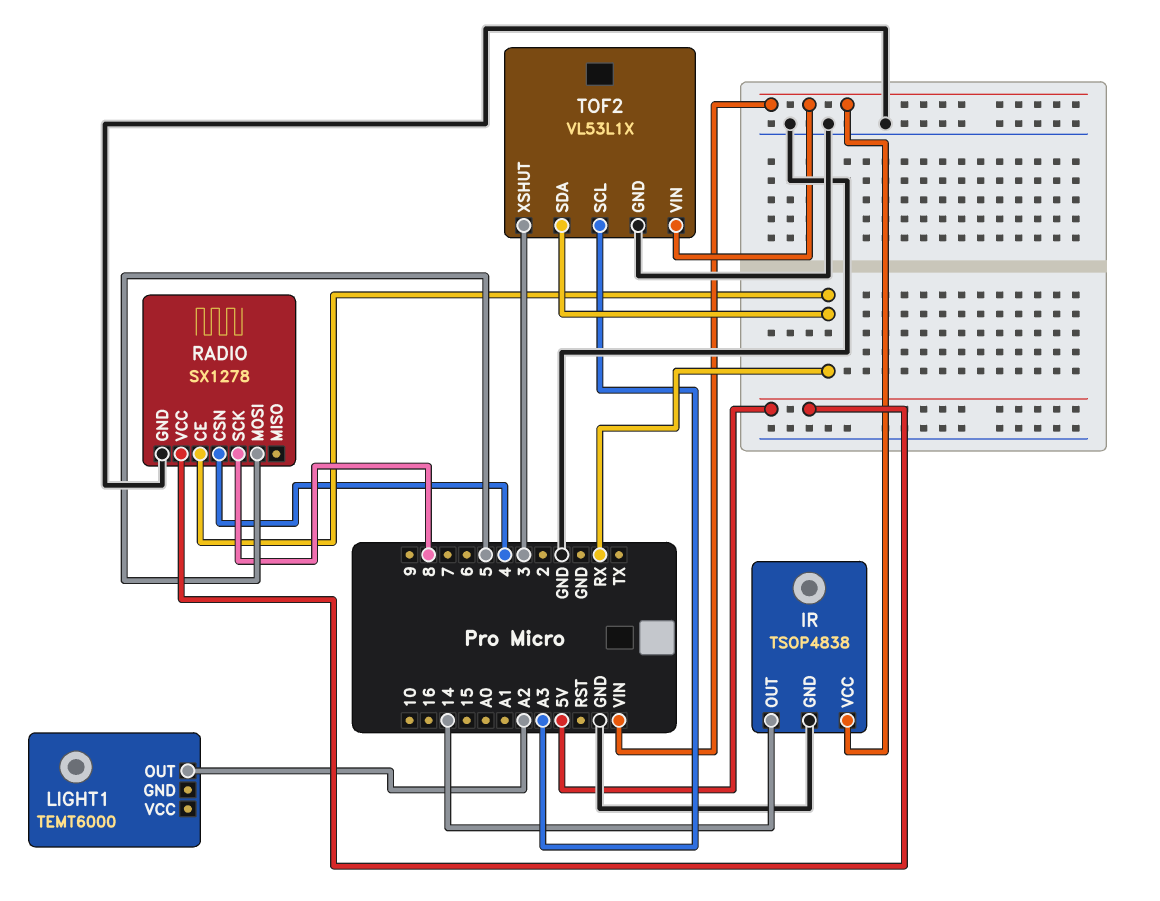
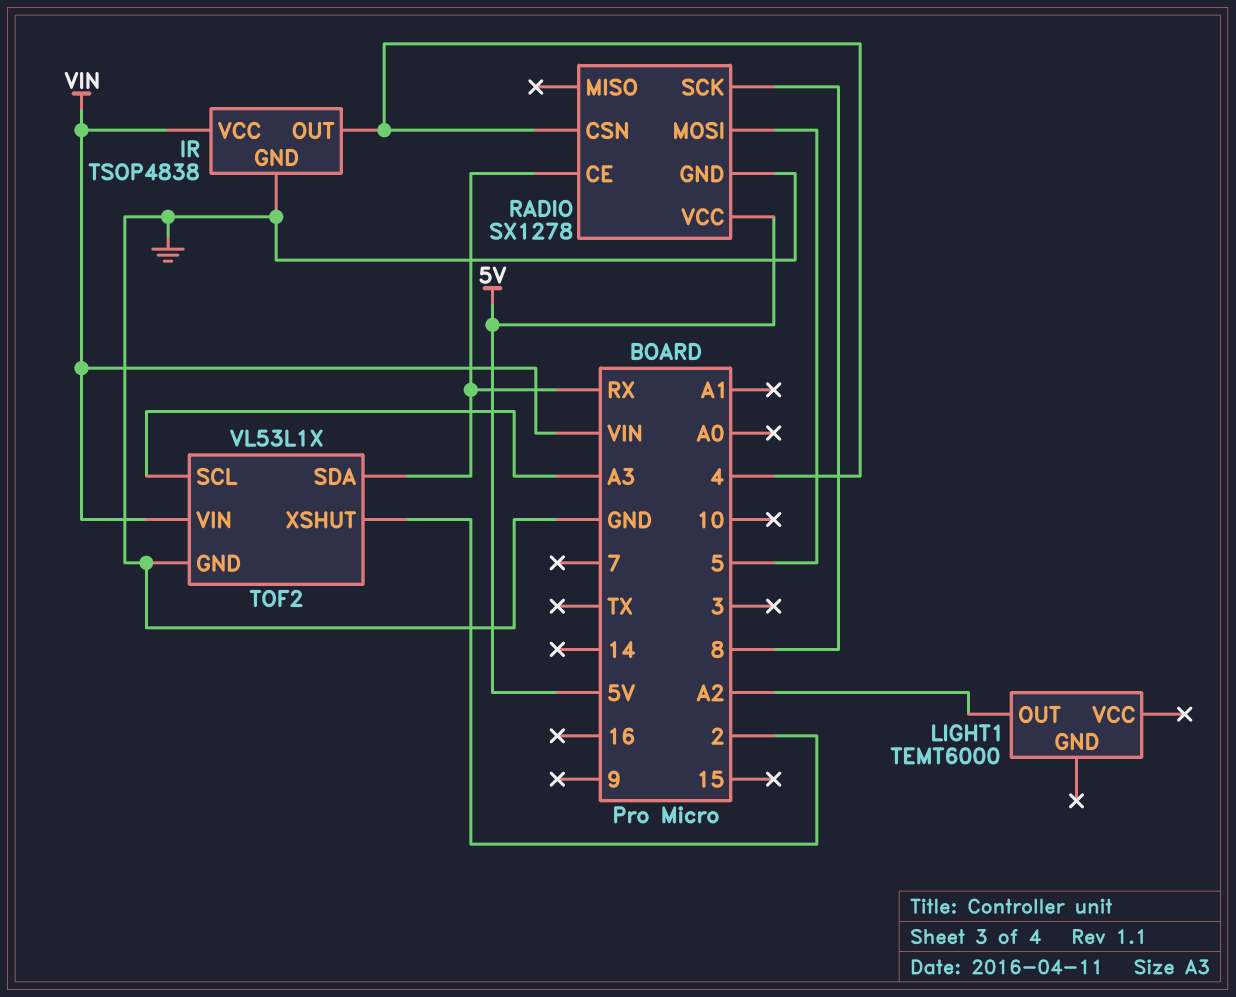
IR pin OUT: 14 -> 4
TOF2 pin XSHUT: 3 -> 2

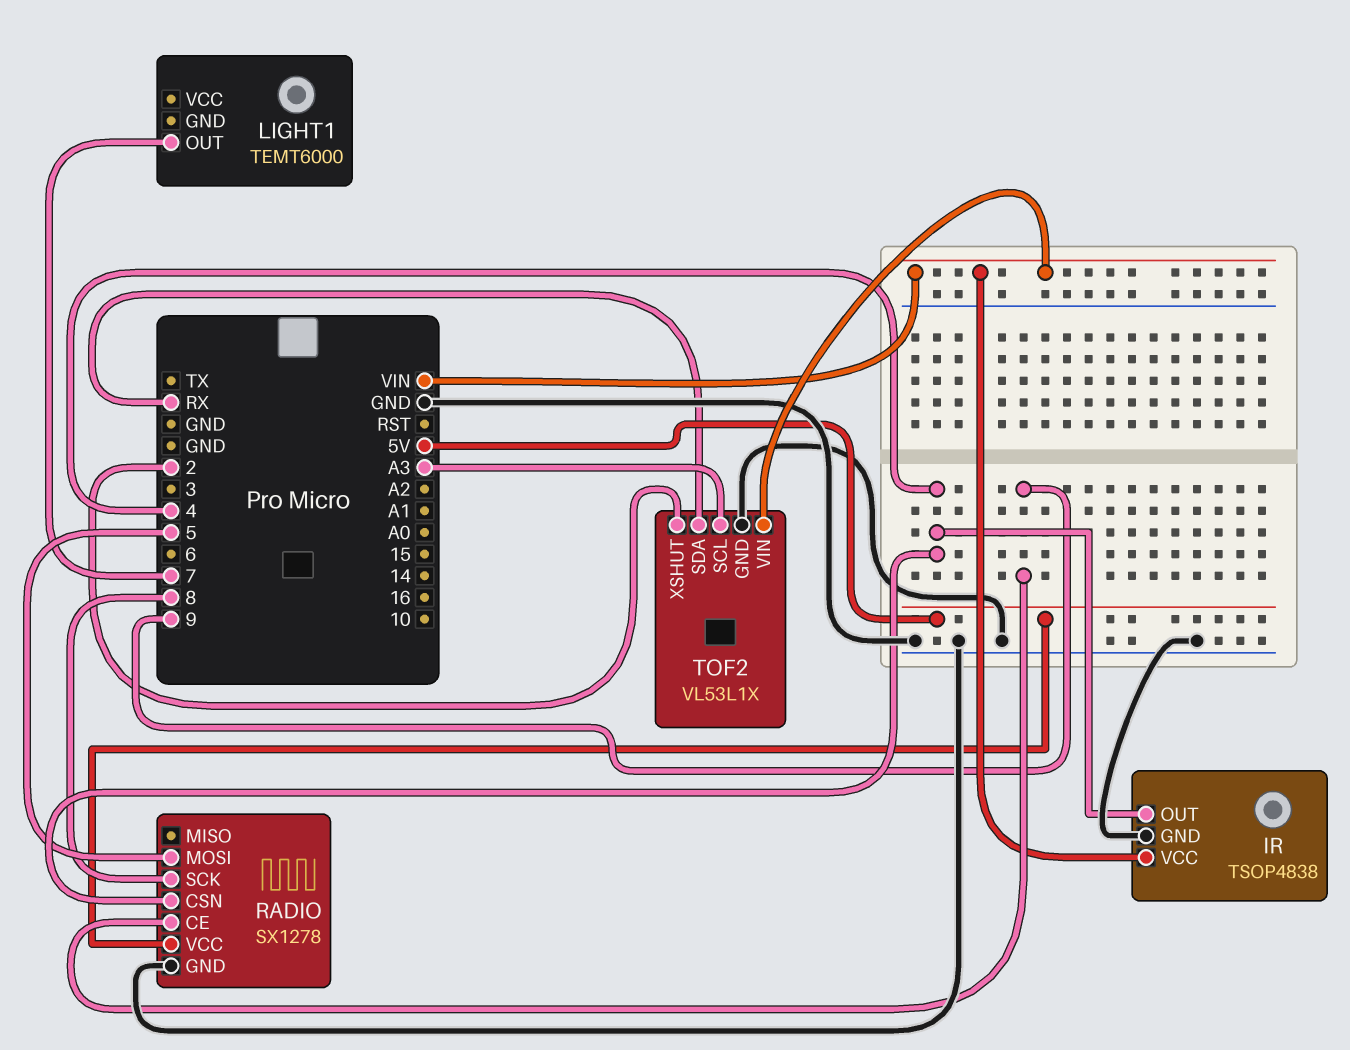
LIGHT1 pin OUT: A2 -> 7
RADIO pin CE: RX -> 9

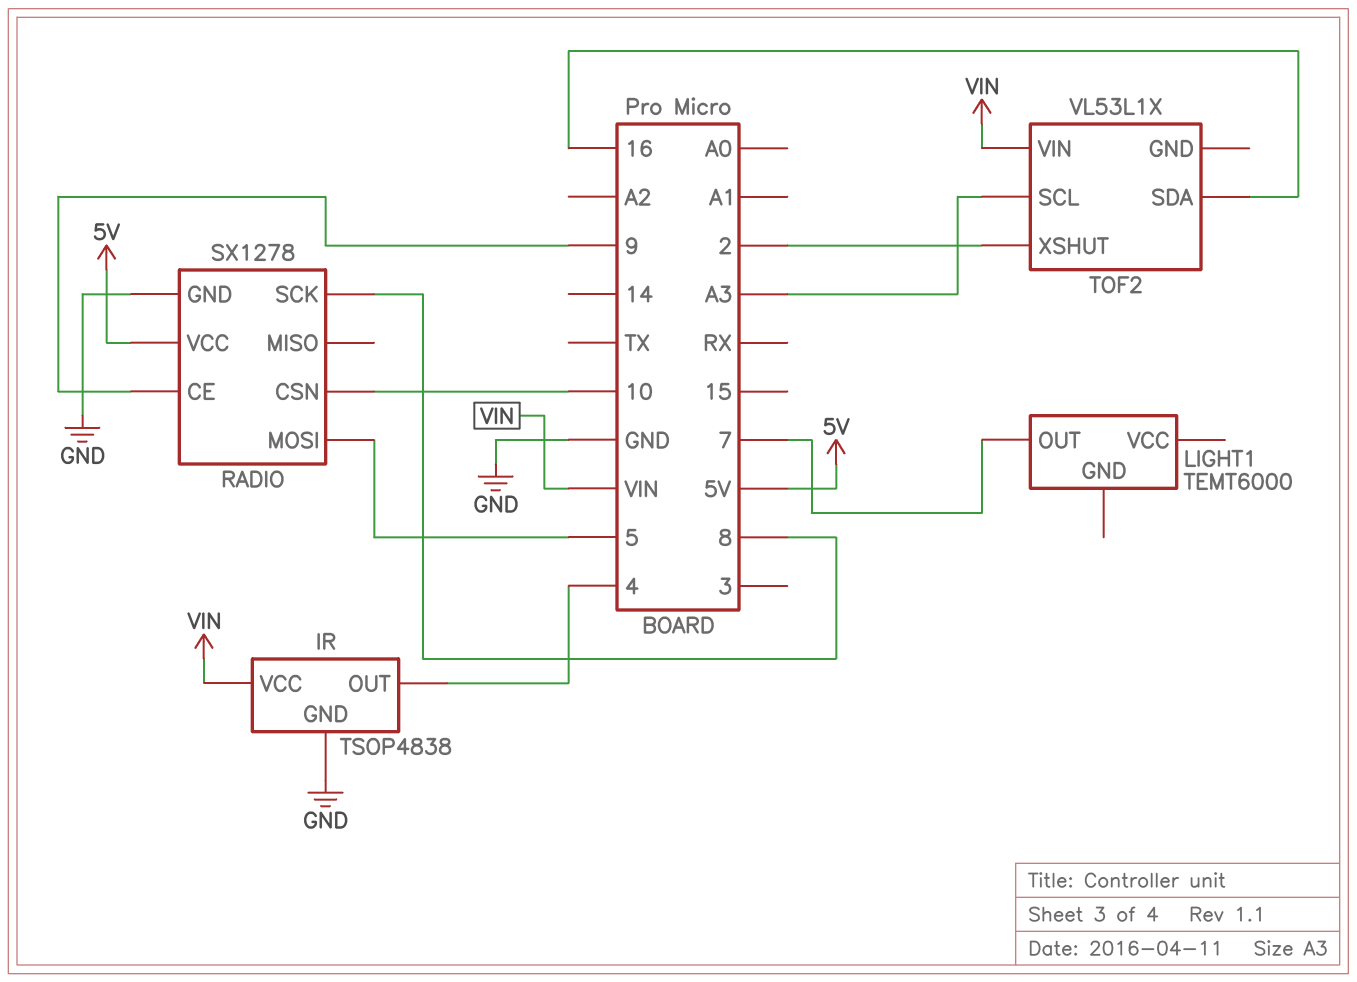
RADIO pin CSN: 4 -> 10
TOF2 pin GND: GND -> none
TOF2 pin SDA: RX -> 16

